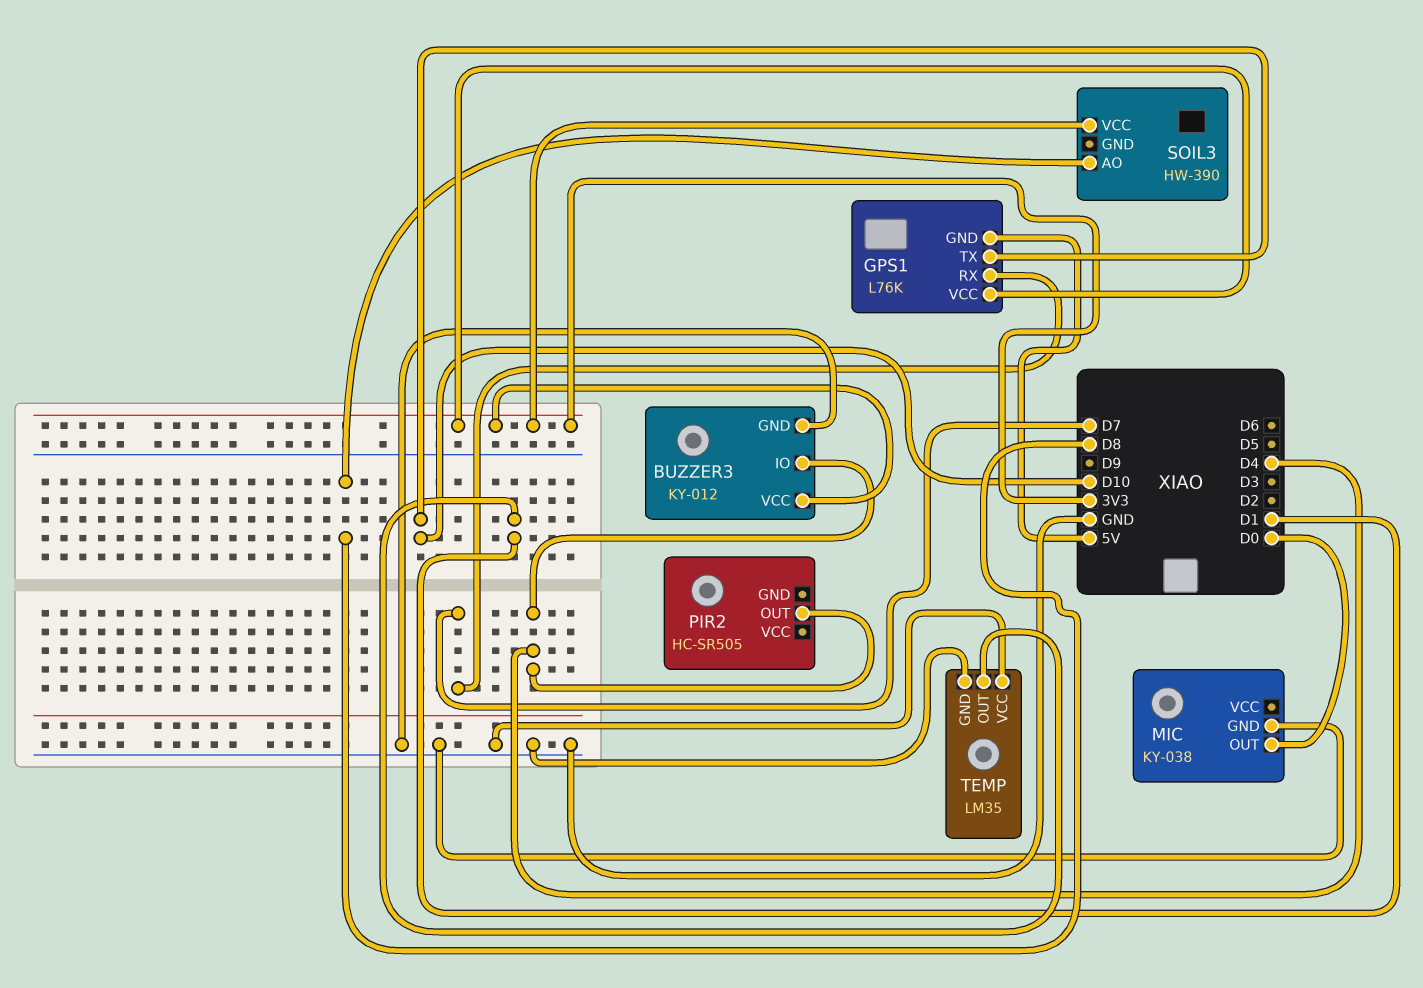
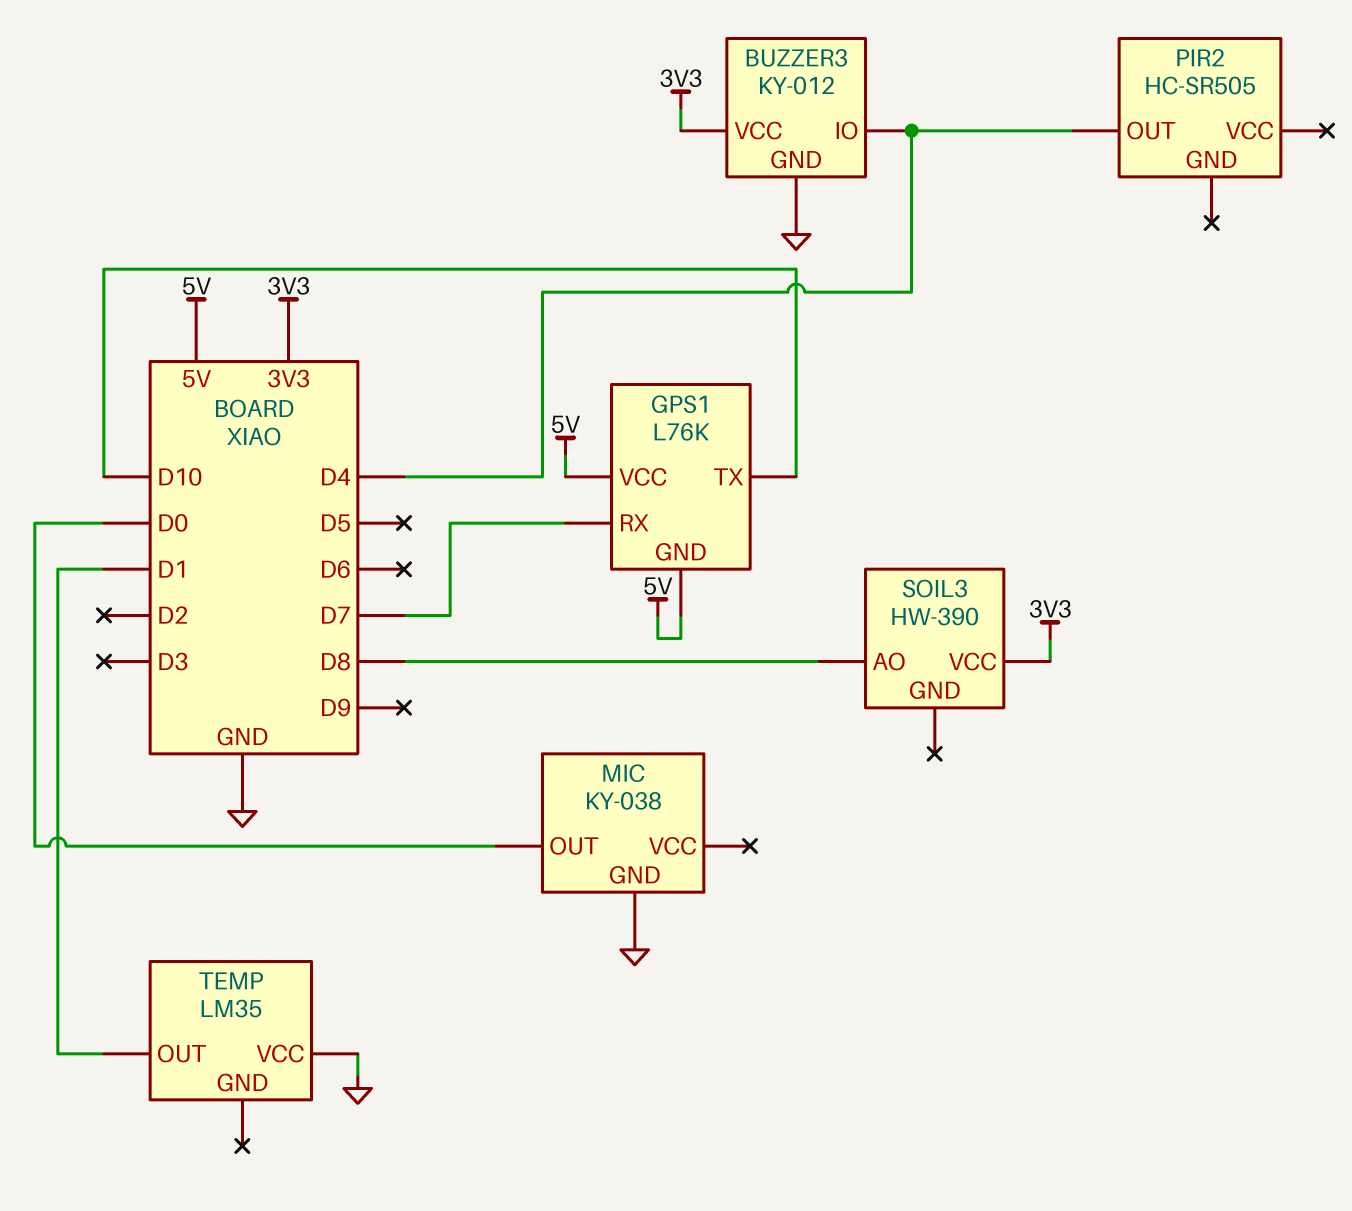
GPS1 pin VCC: 3V3 -> 5V
TEMP pin GND: GND -> none

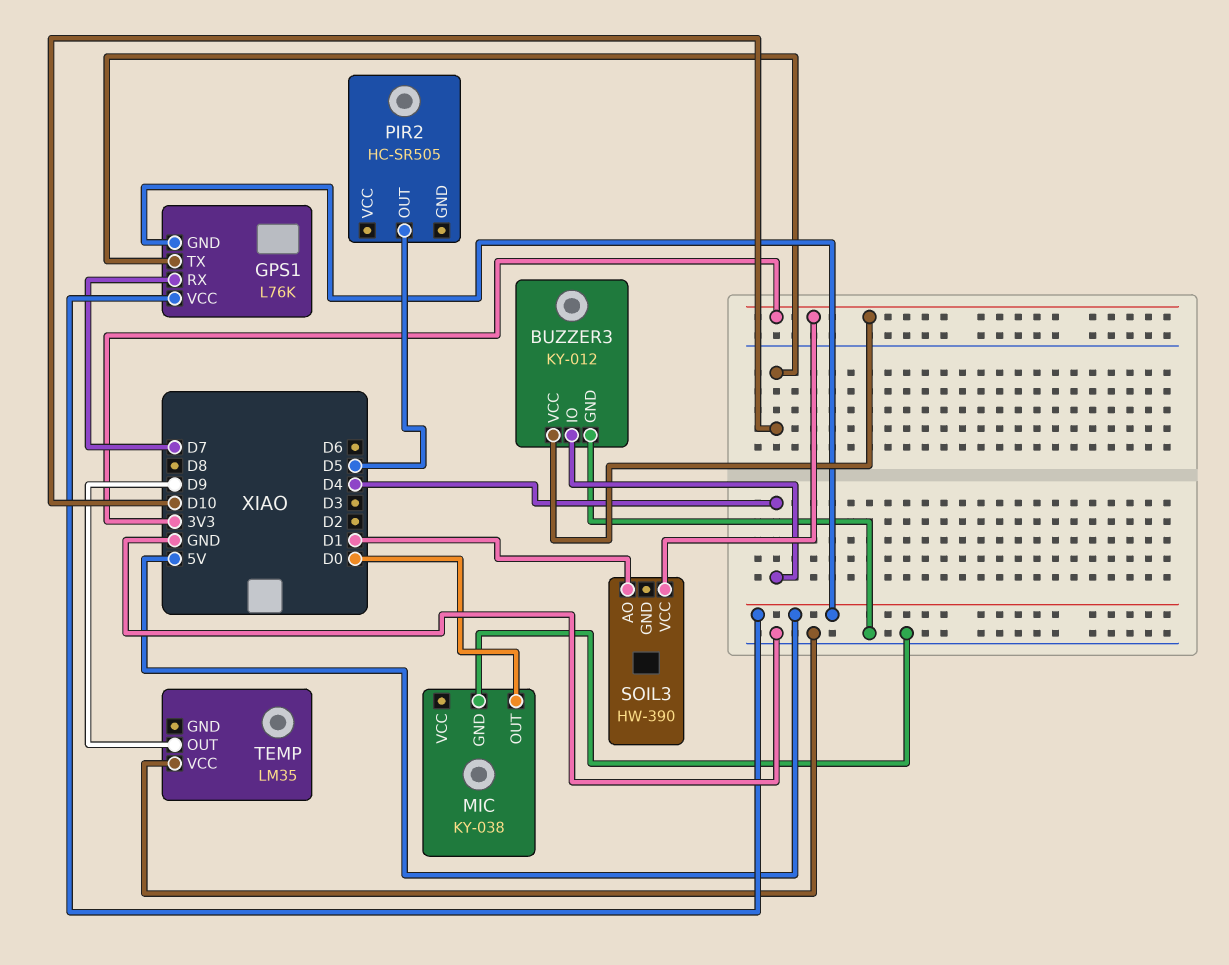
PIR2 pin OUT: D4 -> D5
SOIL3 pin AO: D8 -> D1
TEMP pin OUT: D1 -> D9

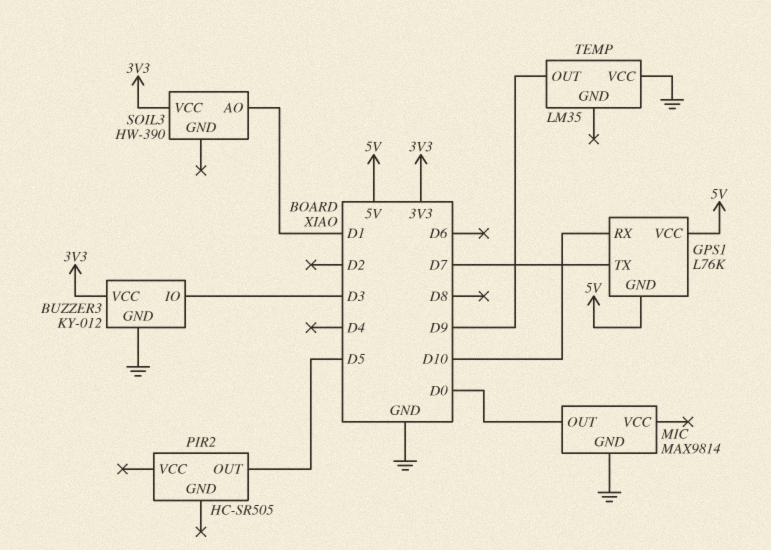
BUZZER3 pin IO: D4 -> D3
GPS1 pin RX: D7 -> D10
GPS1 pin TX: D10 -> D7
MIC: KY-038 -> MAX9814

